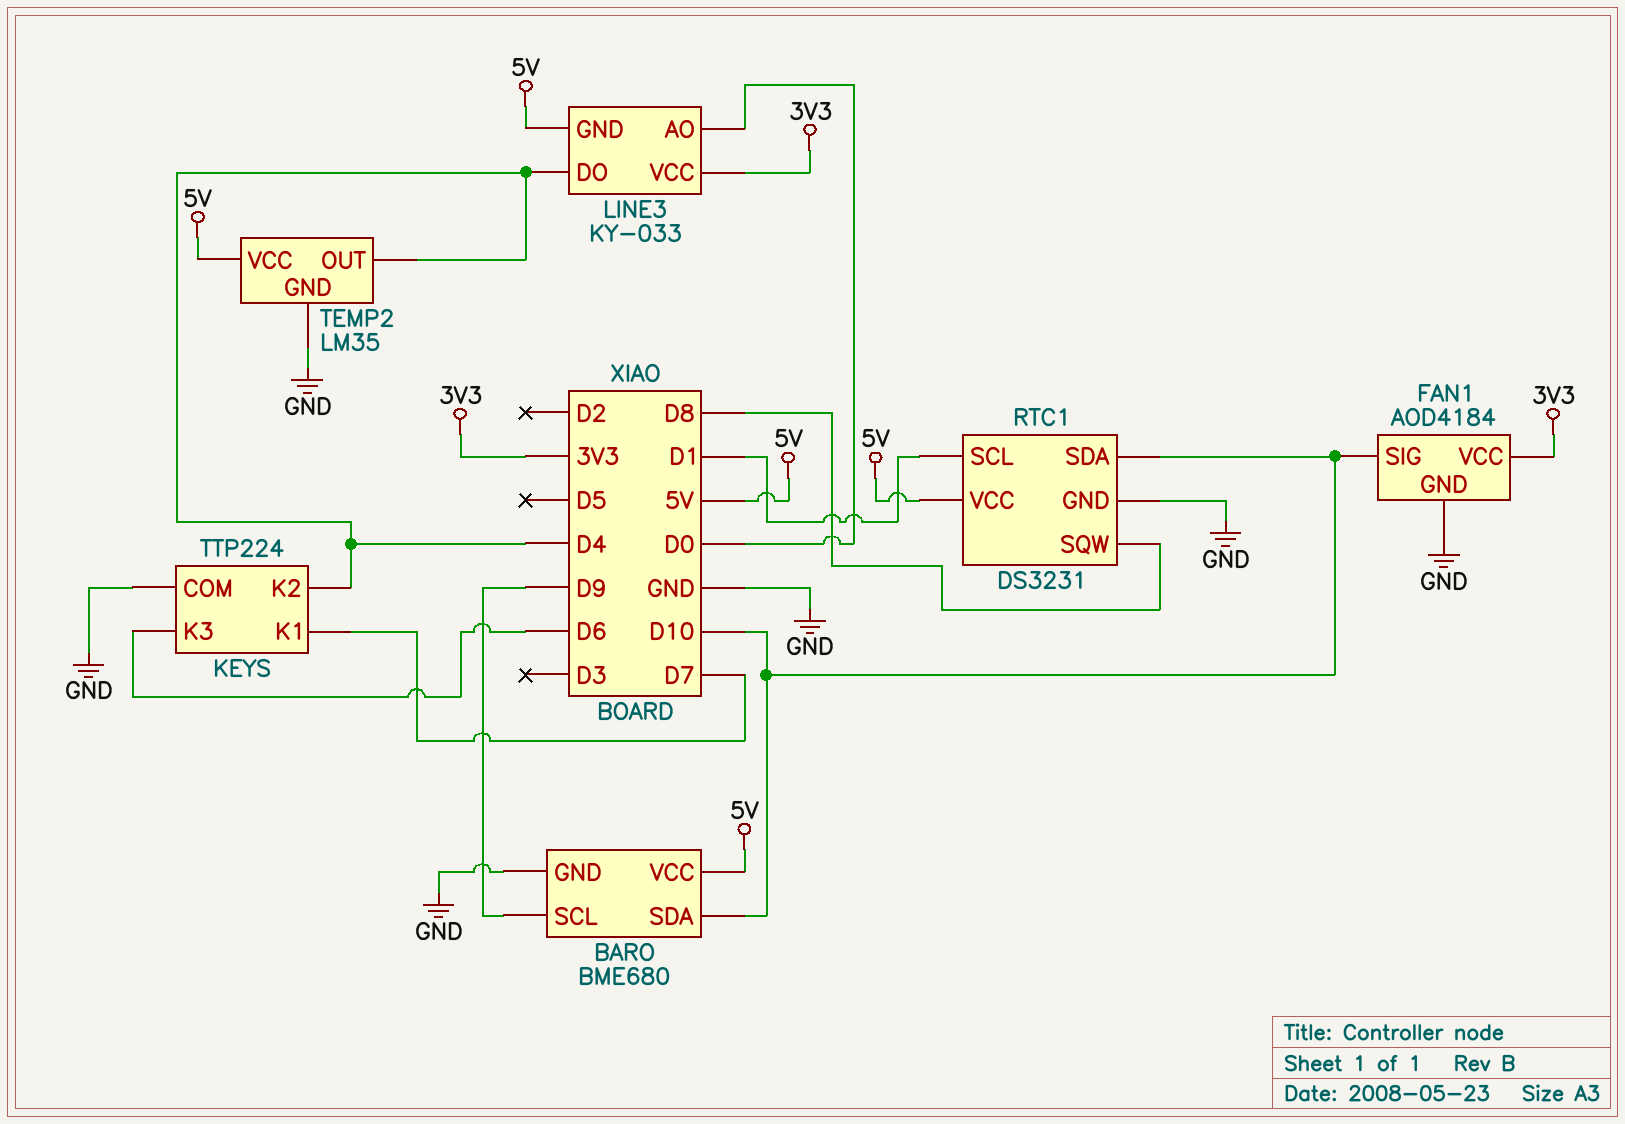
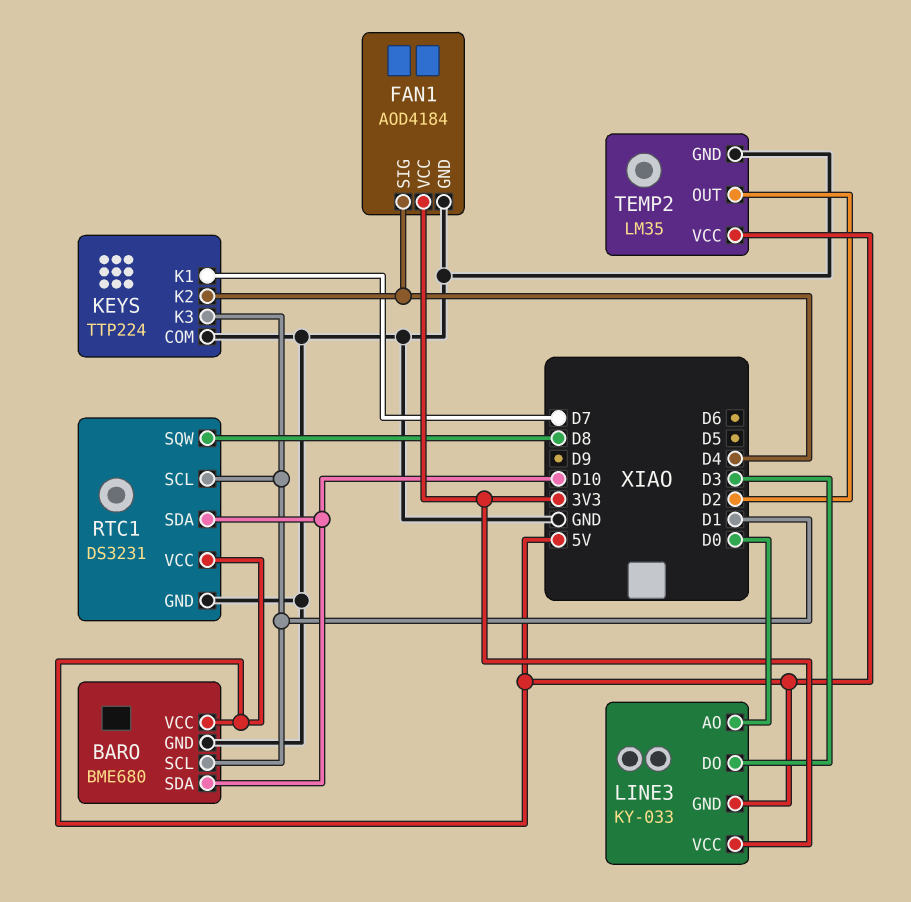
BARO pin SCL: D9 -> D1
FAN1 pin SIG: D10 -> D4
KEYS pin K3: D6 -> D1
LINE3 pin DO: D4 -> D3
TEMP2 pin OUT: D4 -> D2

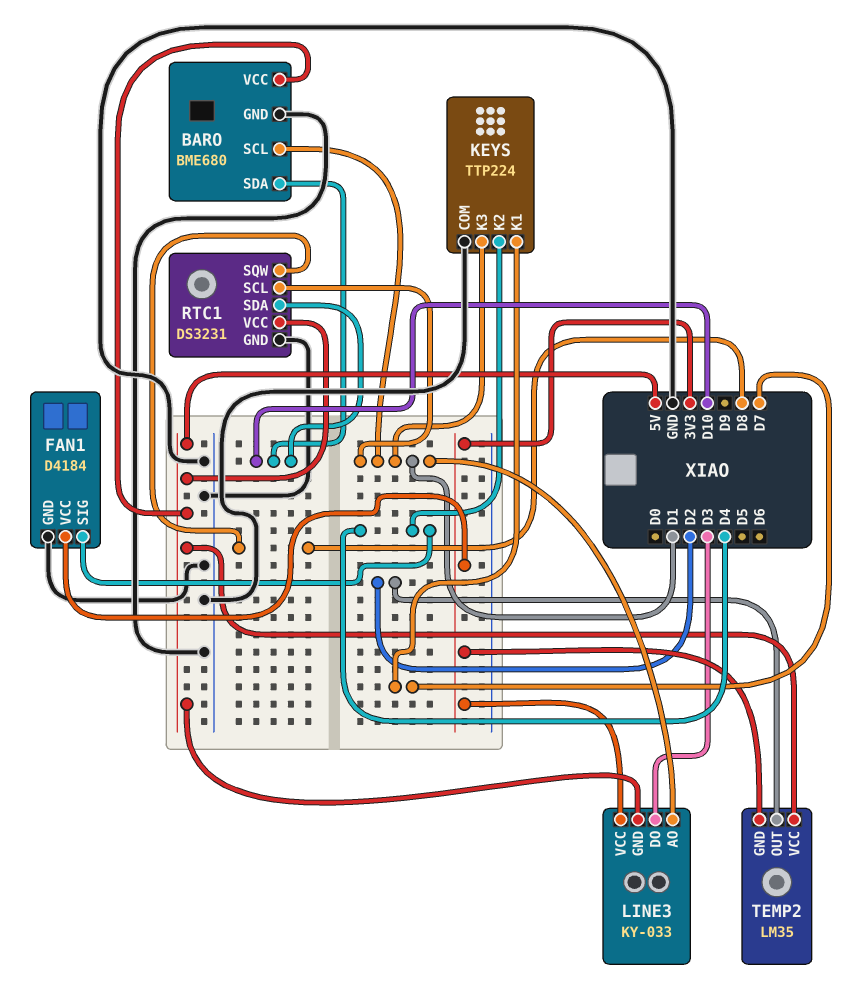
FAN1: AOD4184 -> D4184
LINE3 pin AO: D0 -> D1
TEMP2 pin GND: GND -> 3V3

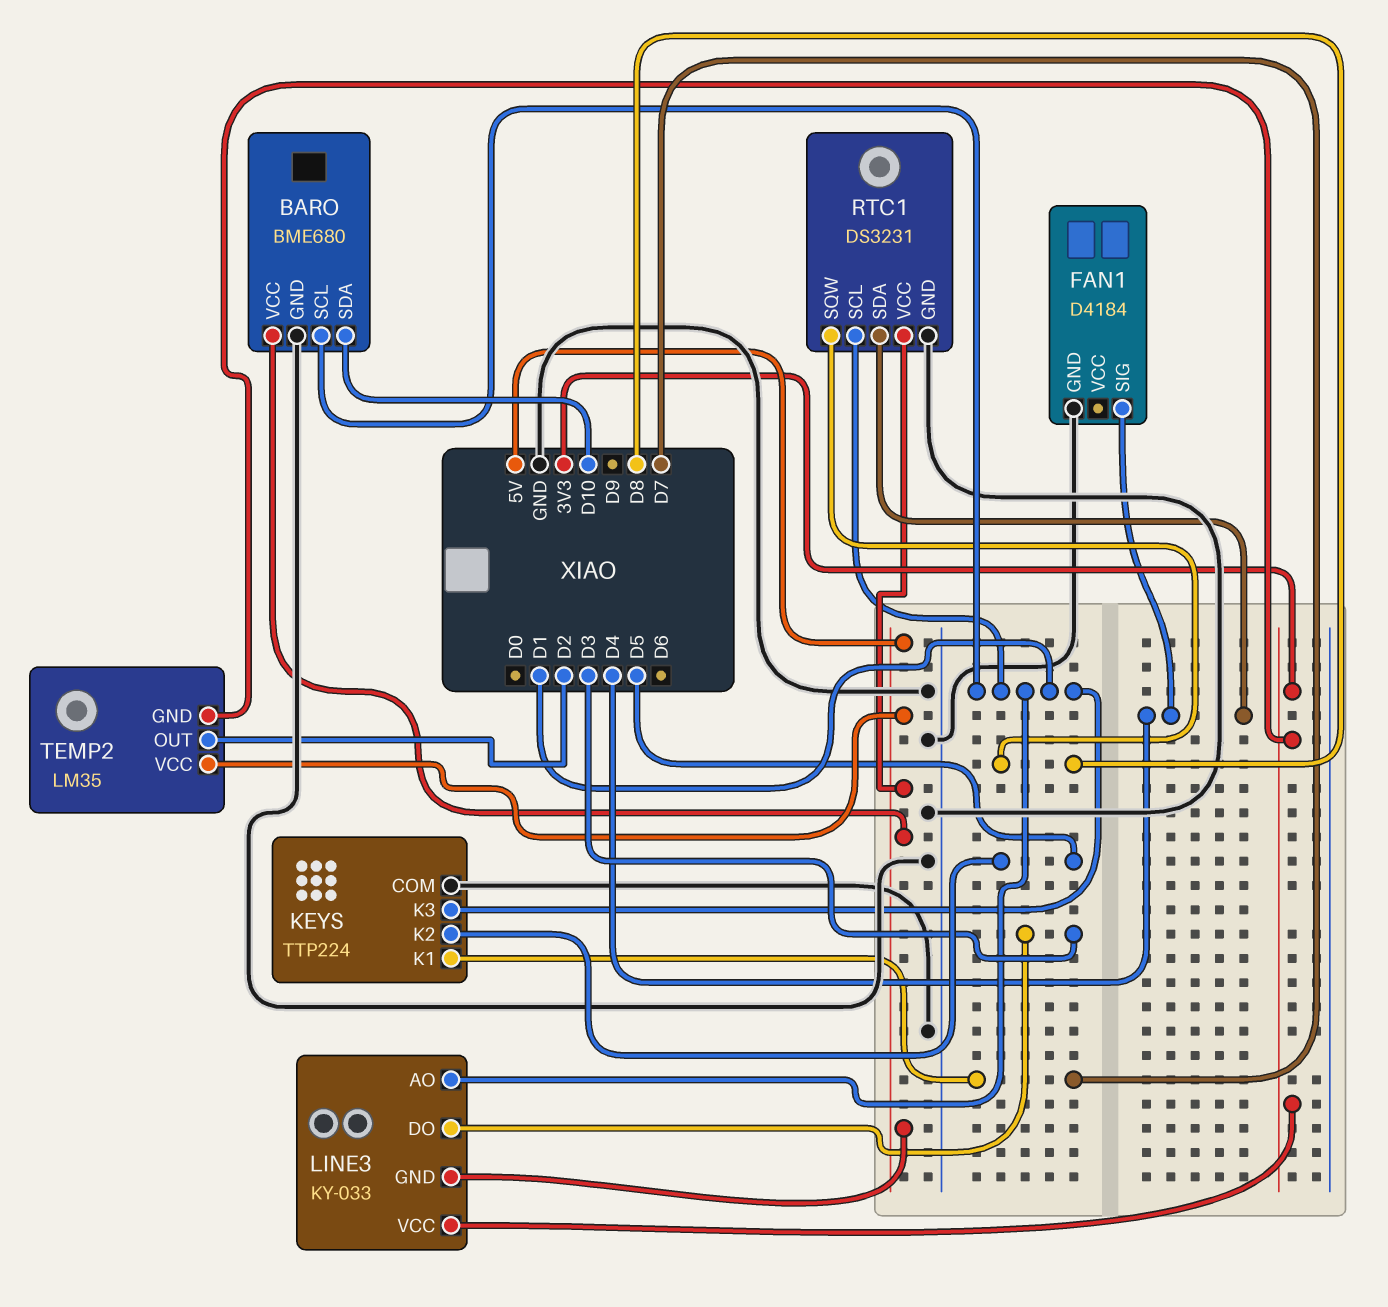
FAN1 pin VCC: 3V3 -> none
KEYS pin K2: D4 -> D5
RTC1 pin SDA: D10 -> D4

